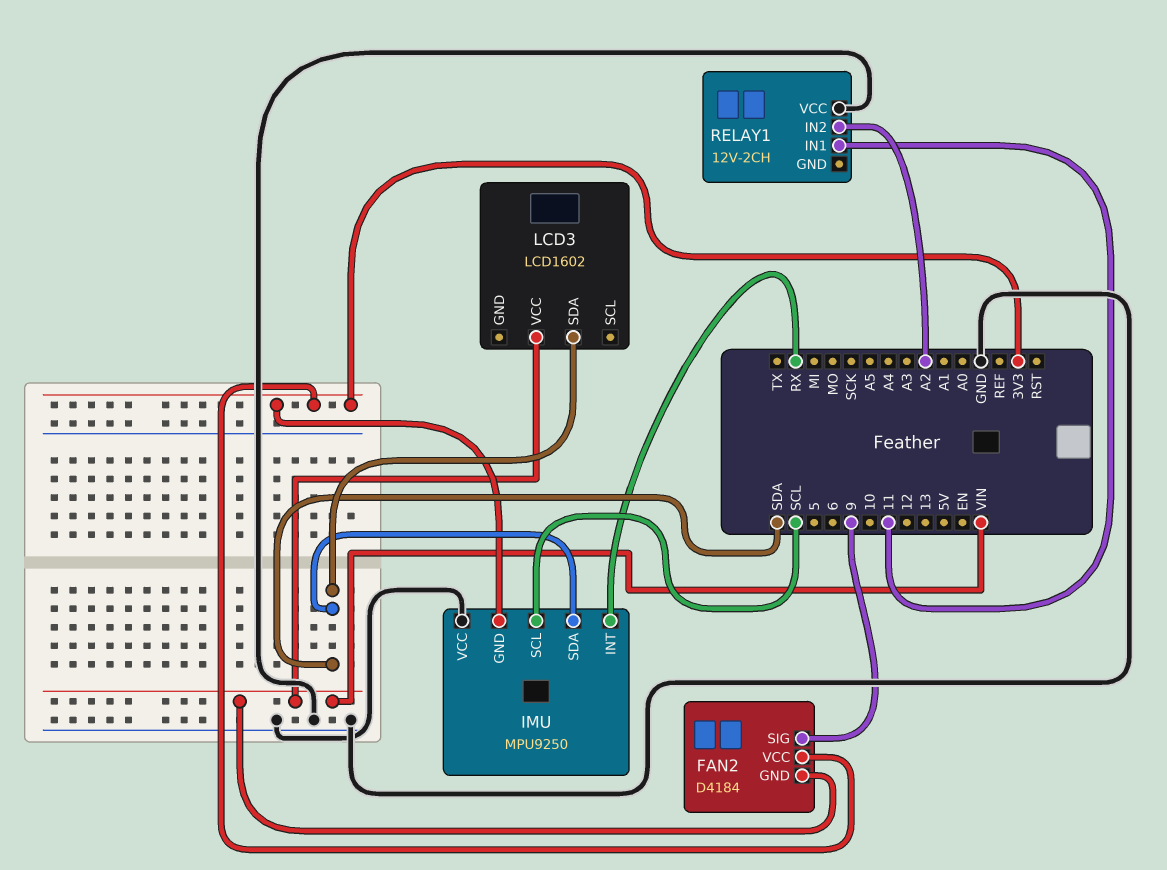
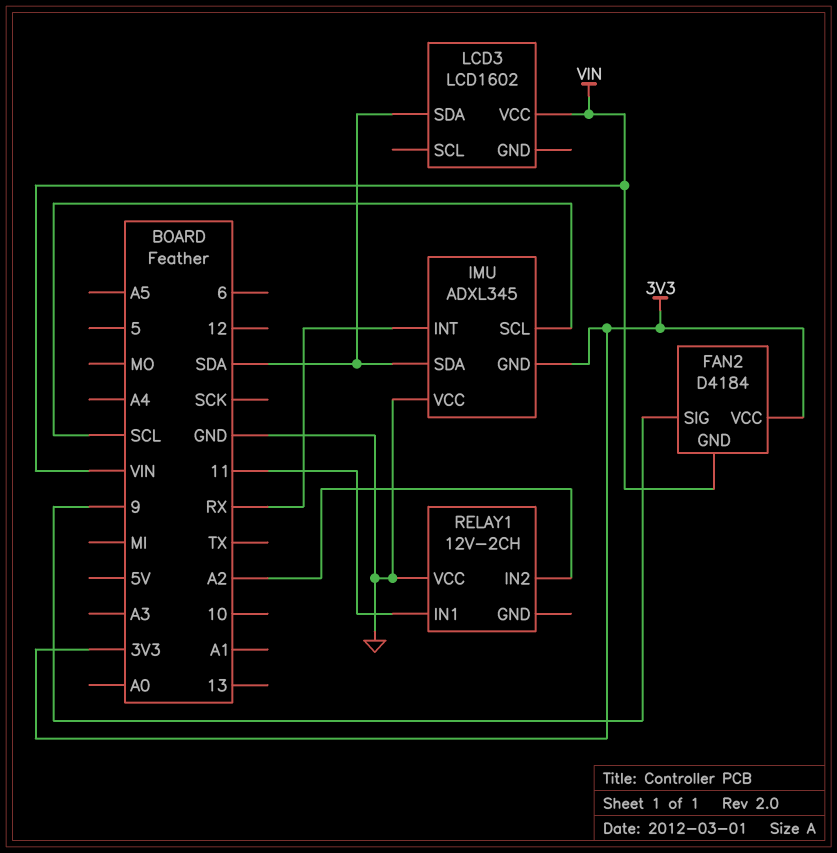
IMU: MPU9250 -> ADXL345

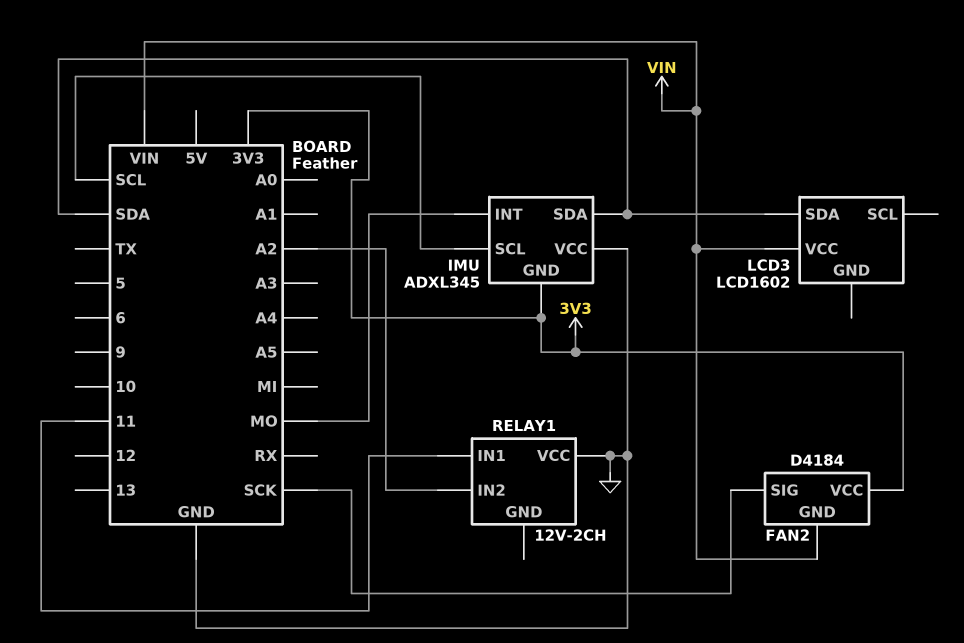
FAN2 pin SIG: 9 -> SCK
IMU pin INT: RX -> MO

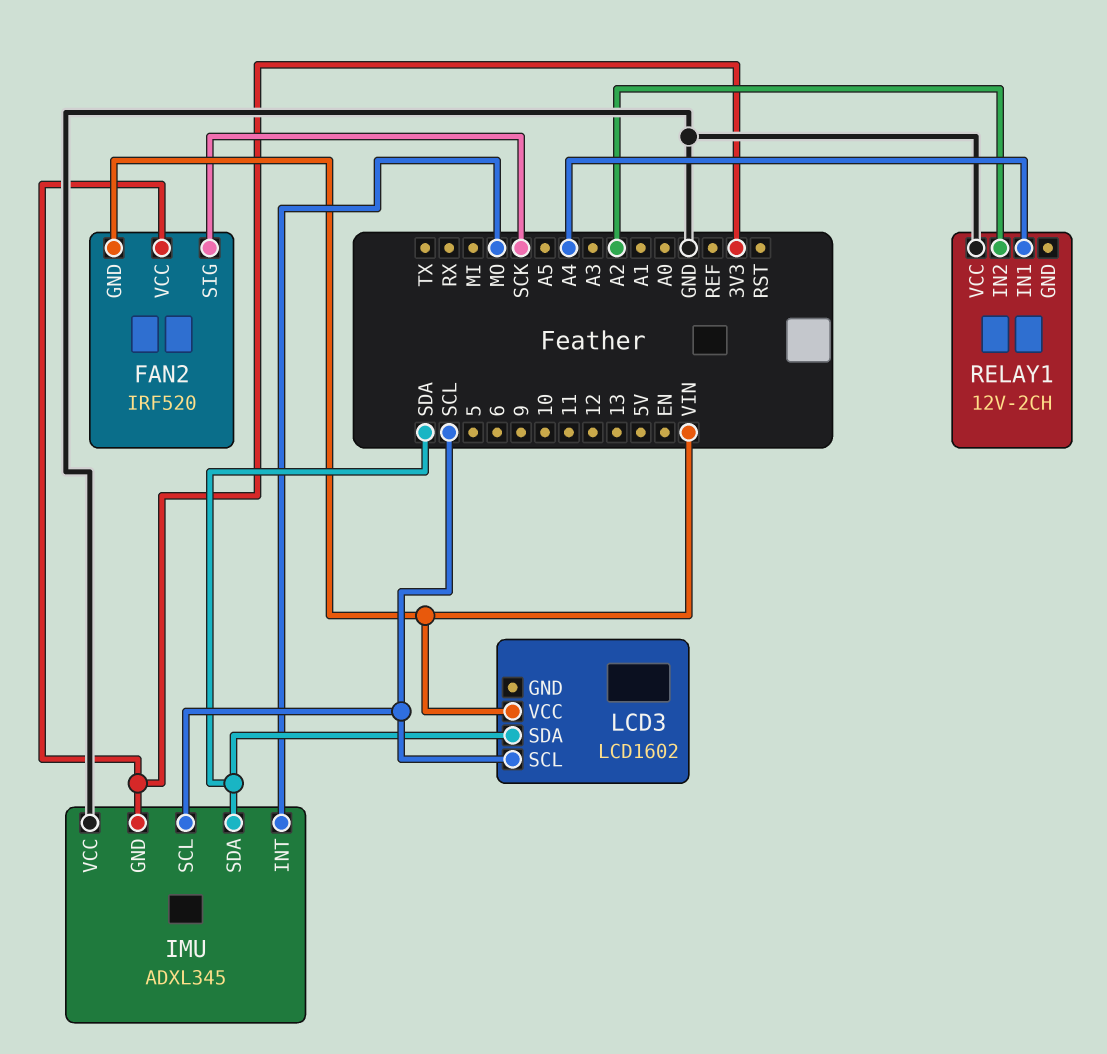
FAN2: D4184 -> IRF520
LCD3 pin SCL: none -> SCL
RELAY1 pin IN1: 11 -> A4

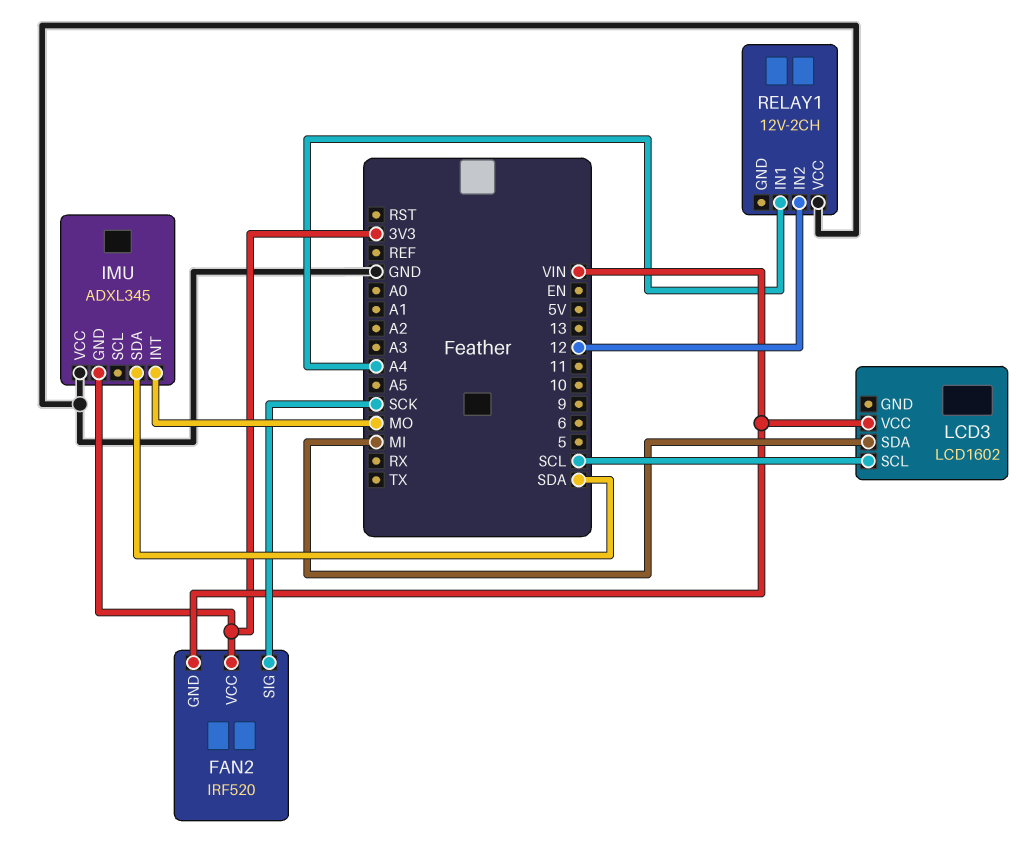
IMU pin SCL: SCL -> none
LCD3 pin SDA: SDA -> MI
RELAY1 pin IN2: A2 -> 12

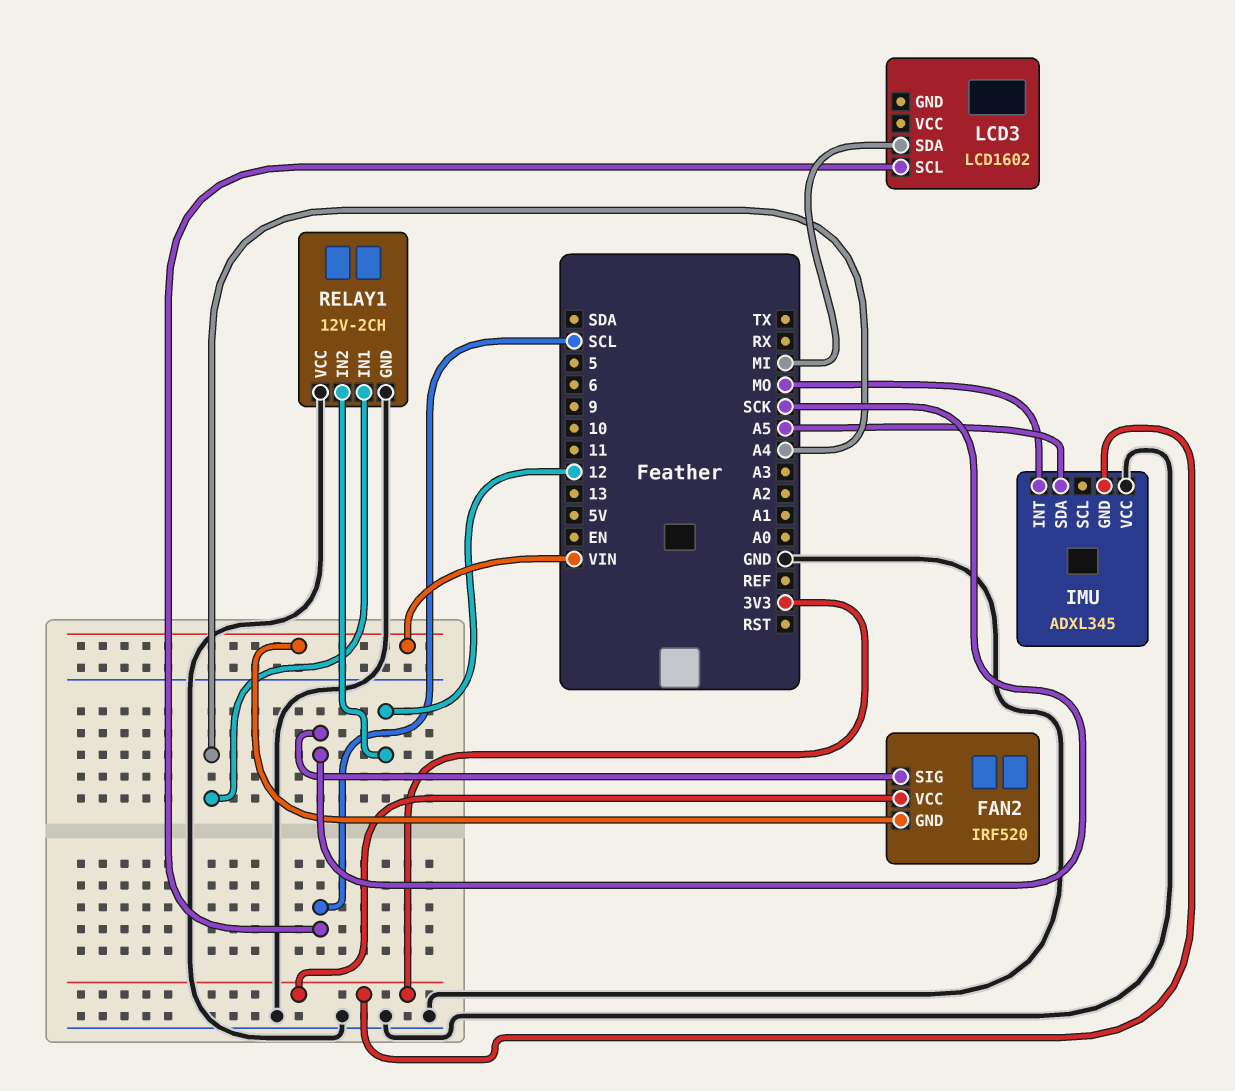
IMU pin SDA: SDA -> A5
LCD3 pin VCC: VIN -> none
RELAY1 pin GND: none -> GND

